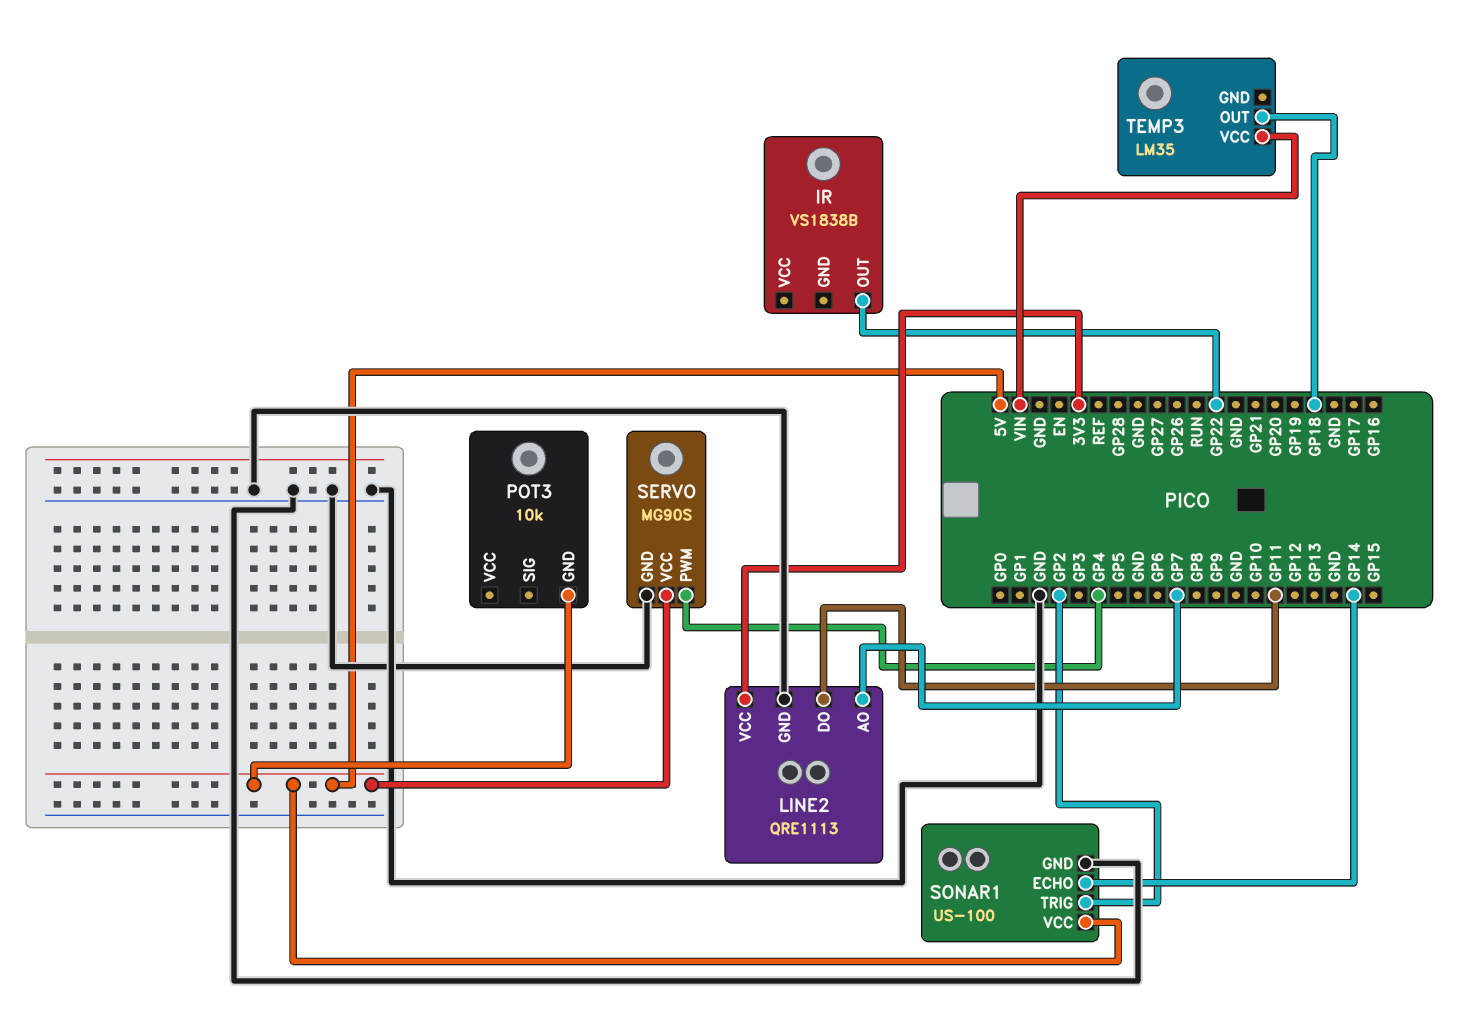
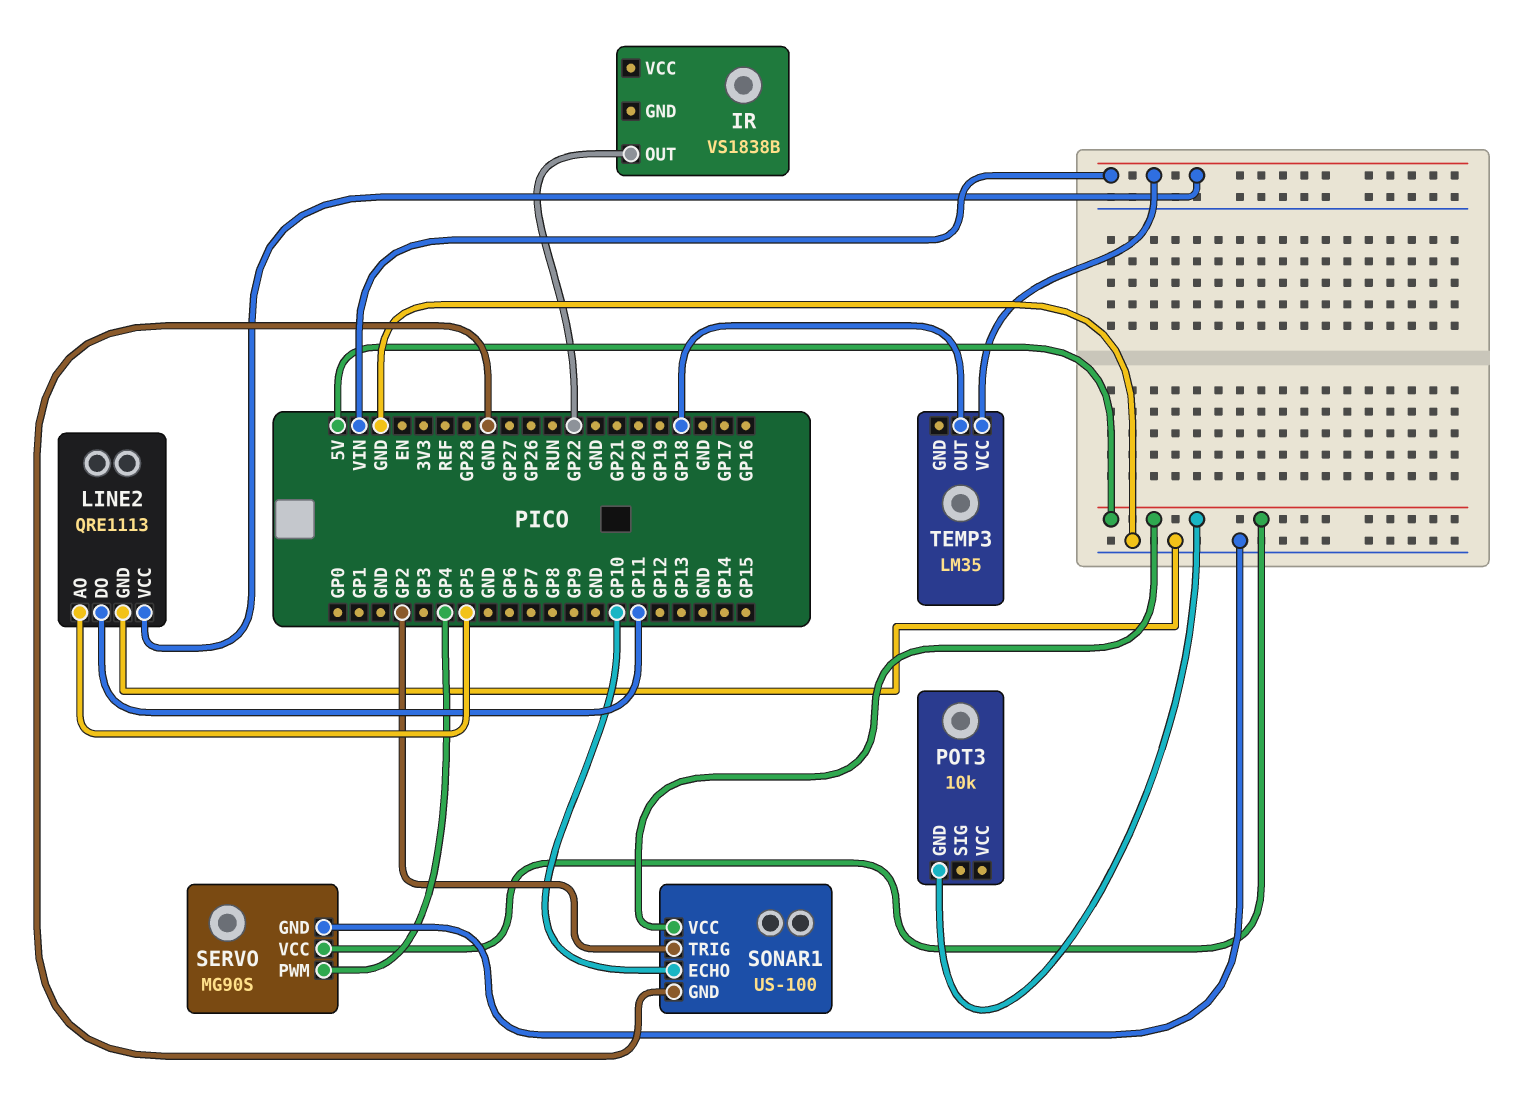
LINE2 pin AO: GP7 -> GP5
LINE2 pin VCC: 3V3 -> VIN
SONAR1 pin ECHO: GP14 -> GP10

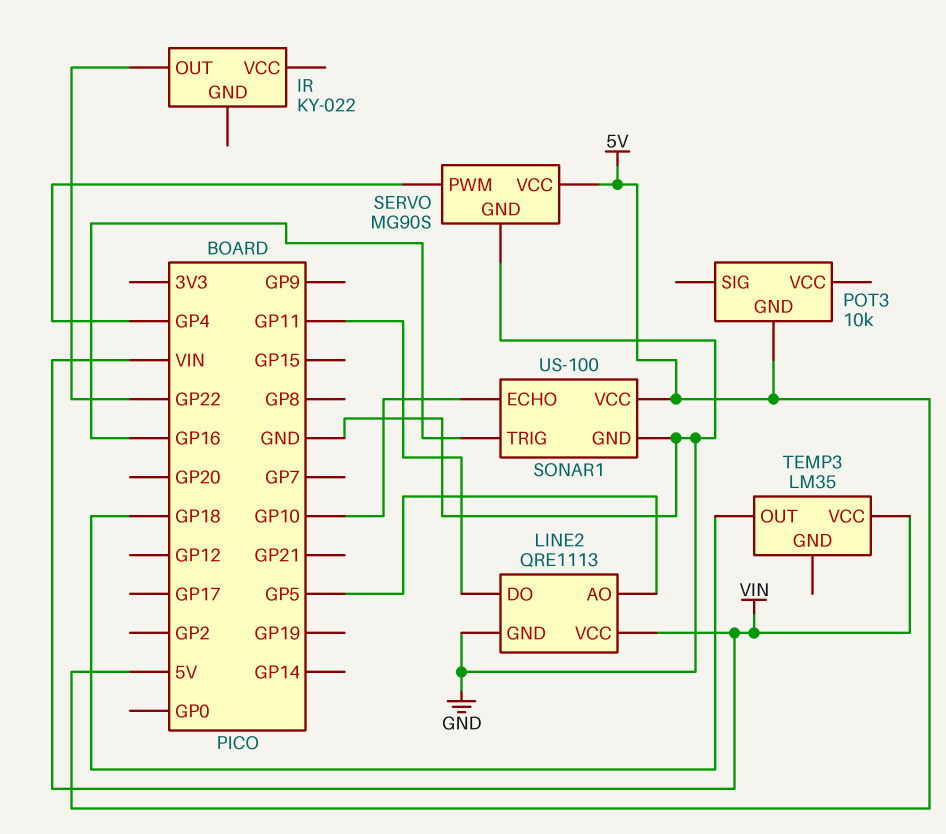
IR: VS1838B -> KY-022
SONAR1 pin TRIG: GP2 -> GP16

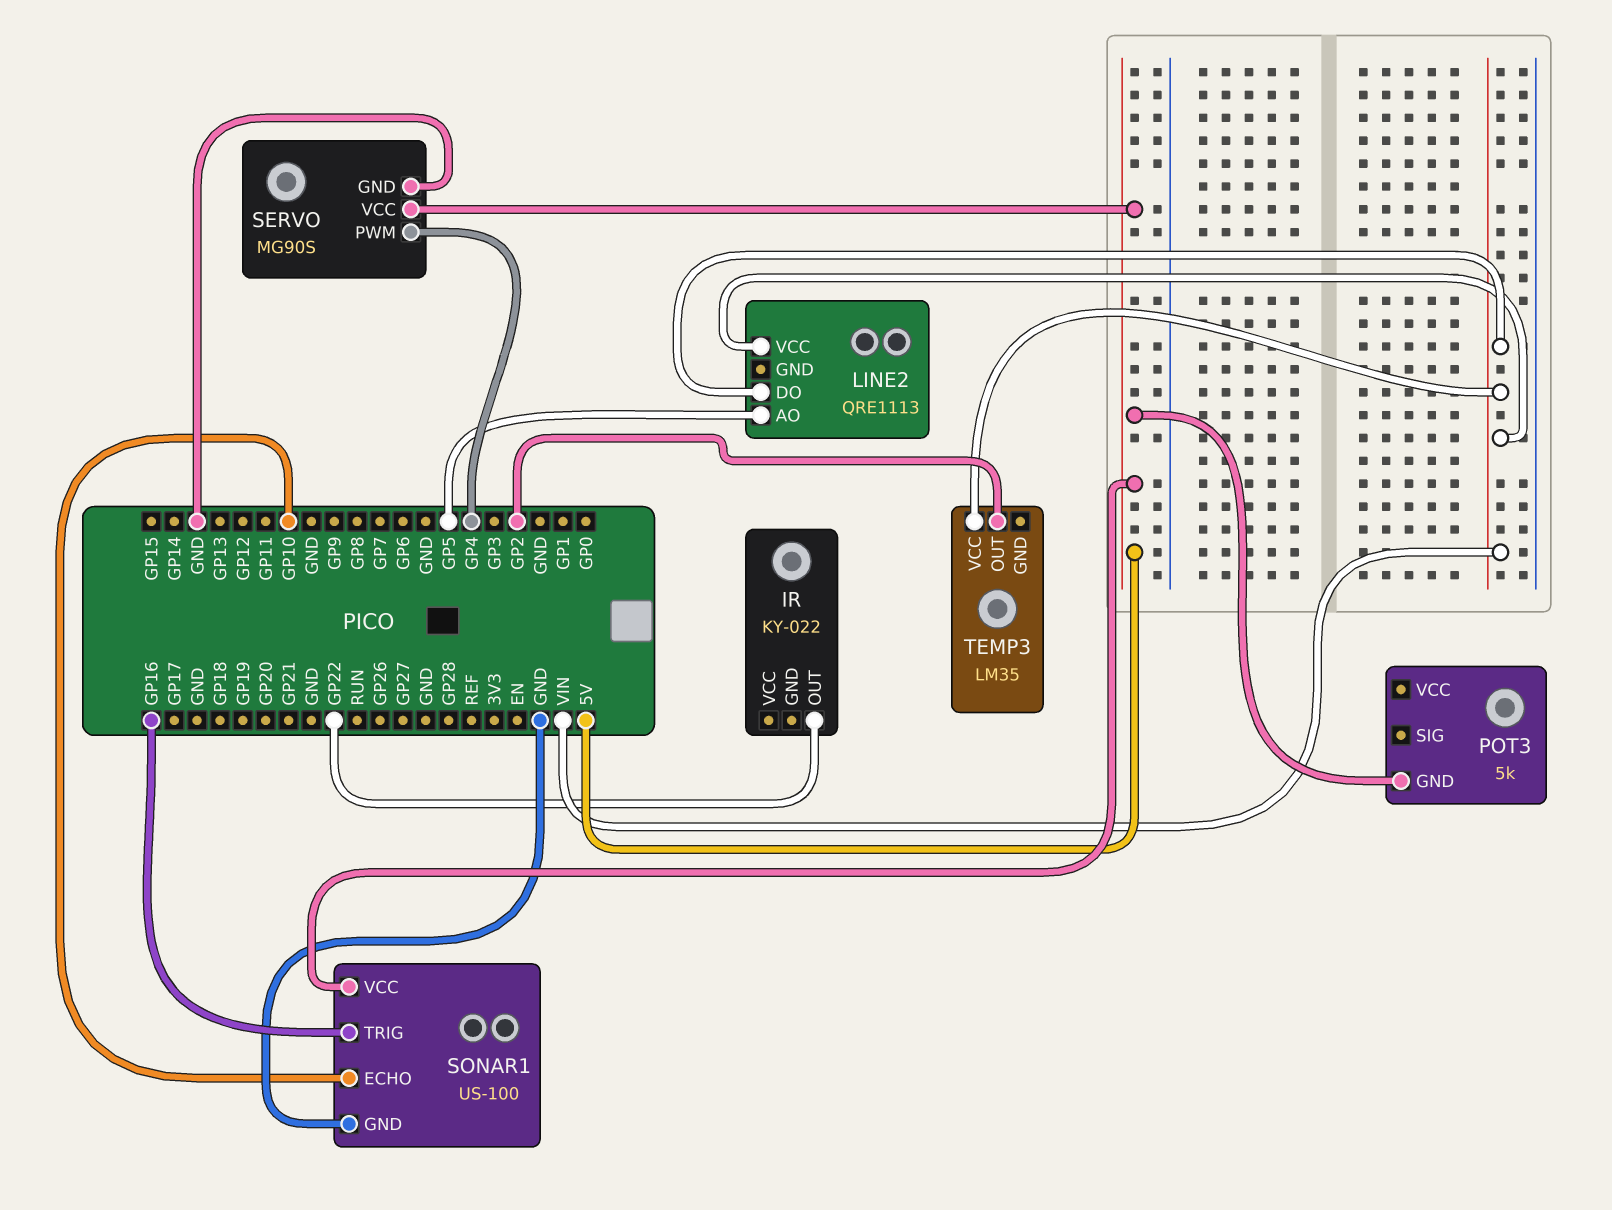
LINE2 pin DO: GP11 -> VIN
LINE2 pin GND: GND -> none
POT3: 10k -> 5k
TEMP3 pin OUT: GP18 -> GP2

